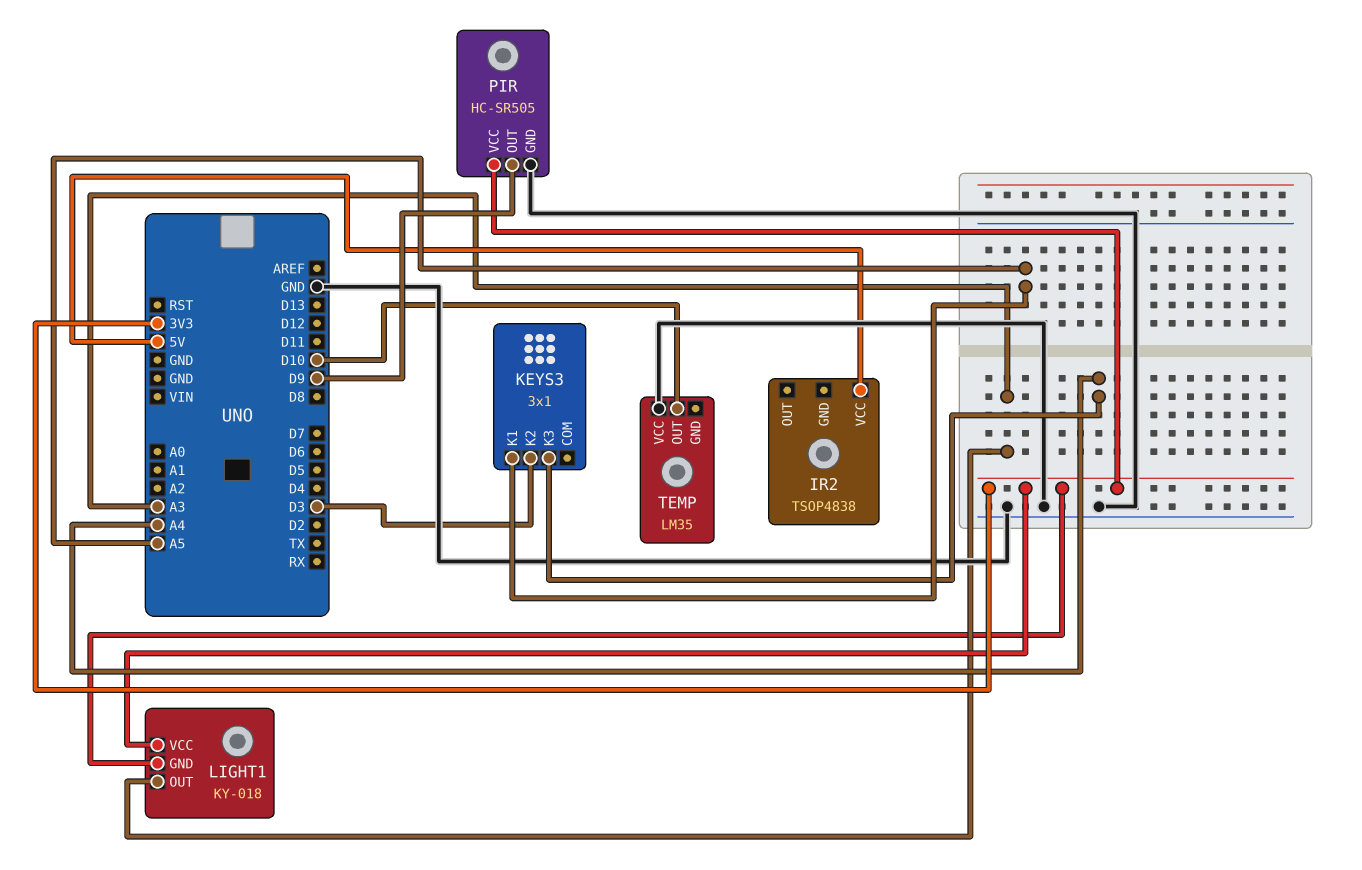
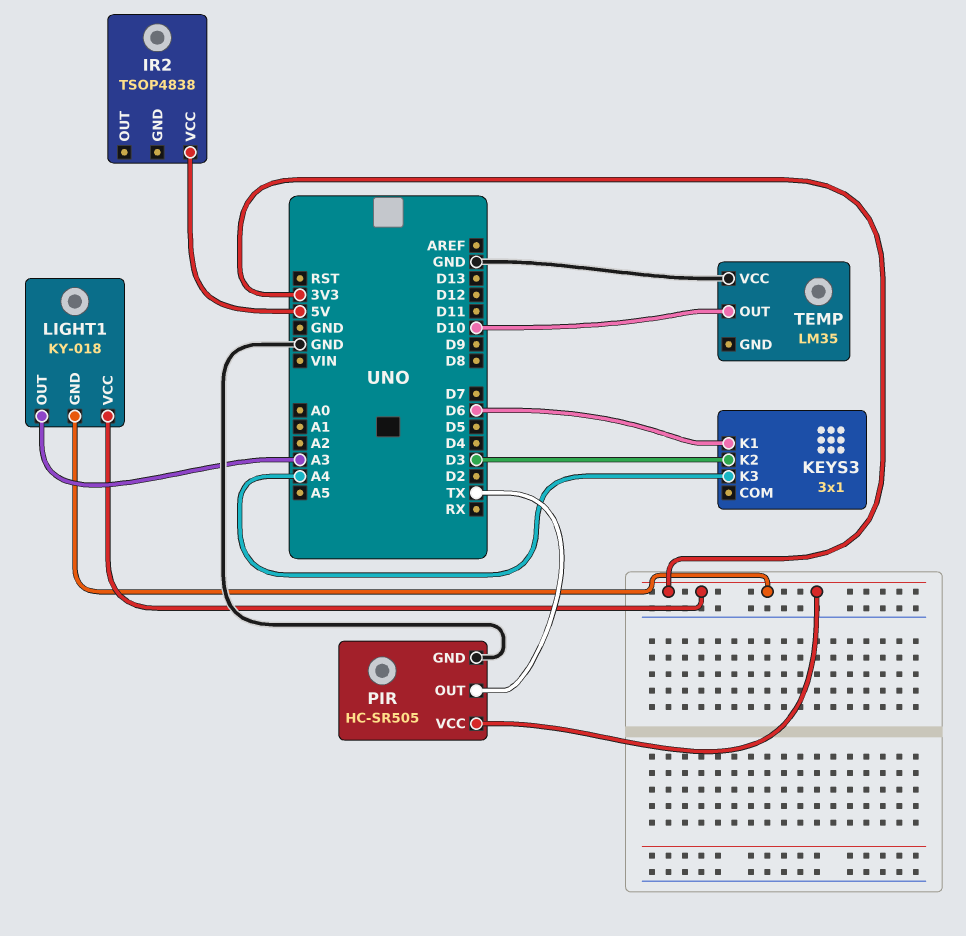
KEYS3 pin K1: A5 -> D6
PIR pin OUT: D9 -> TX

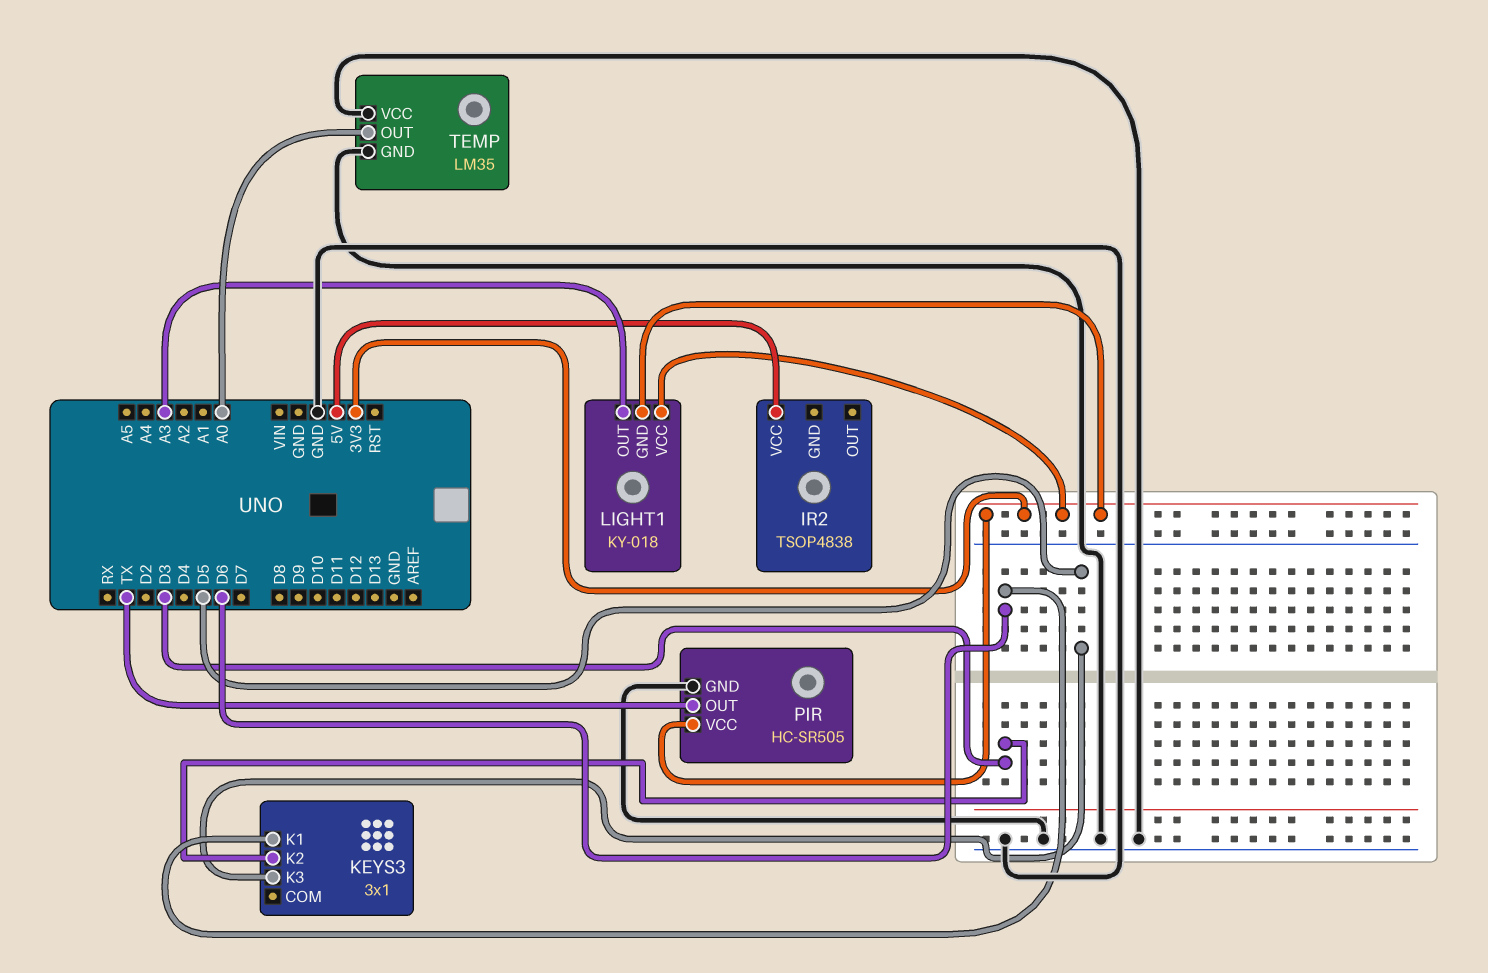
KEYS3 pin K3: A4 -> D5
TEMP pin GND: none -> GND
TEMP pin OUT: D10 -> A0

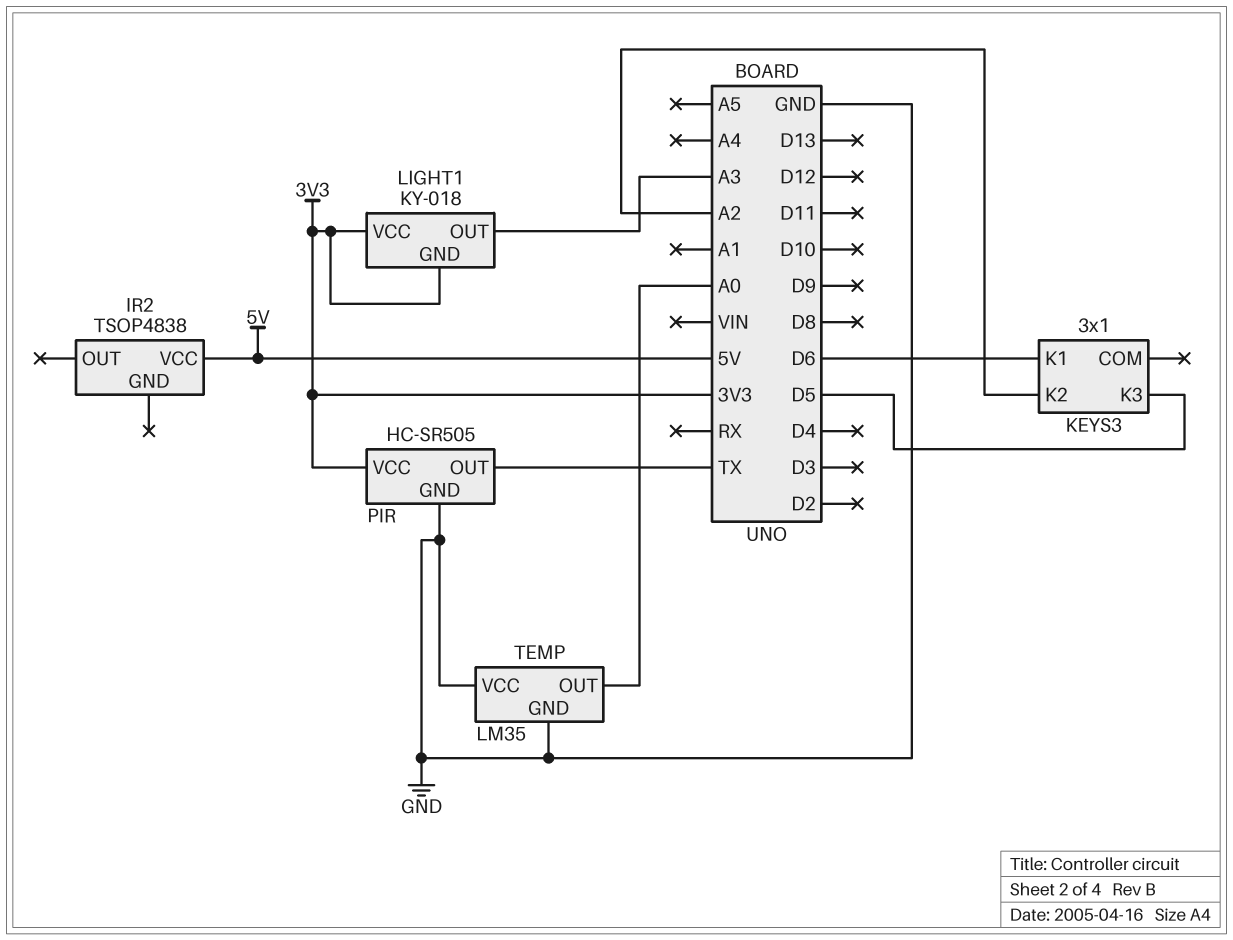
KEYS3 pin K2: D3 -> A2

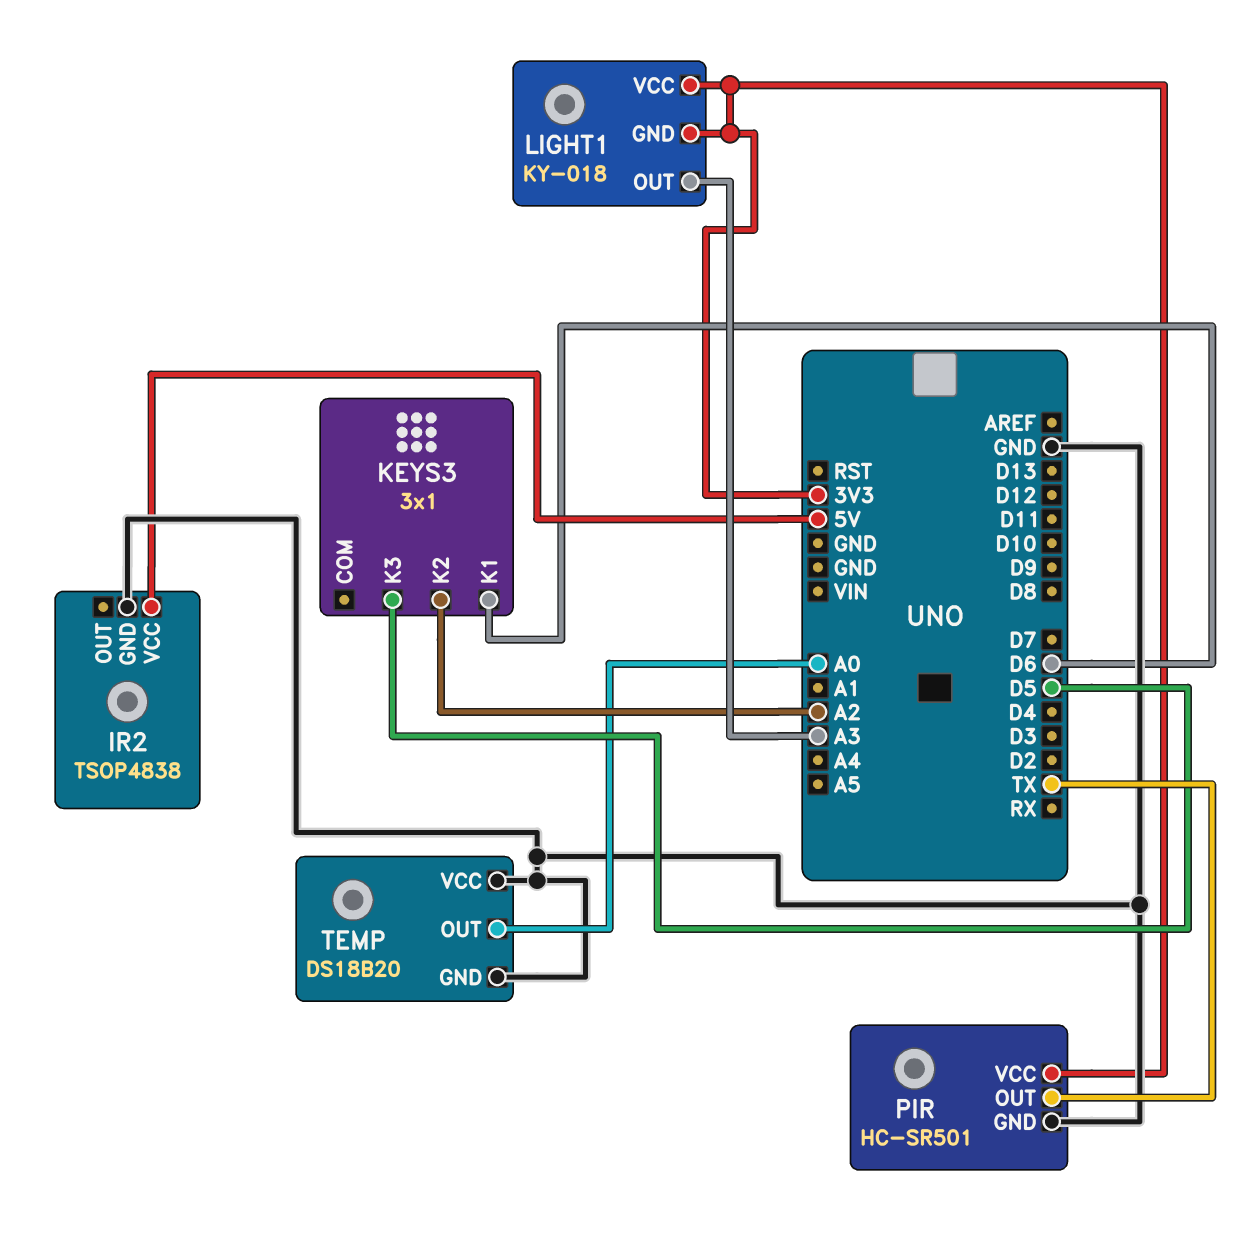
IR2 pin GND: none -> GND
PIR: HC-SR505 -> HC-SR501
TEMP: LM35 -> DS18B20

